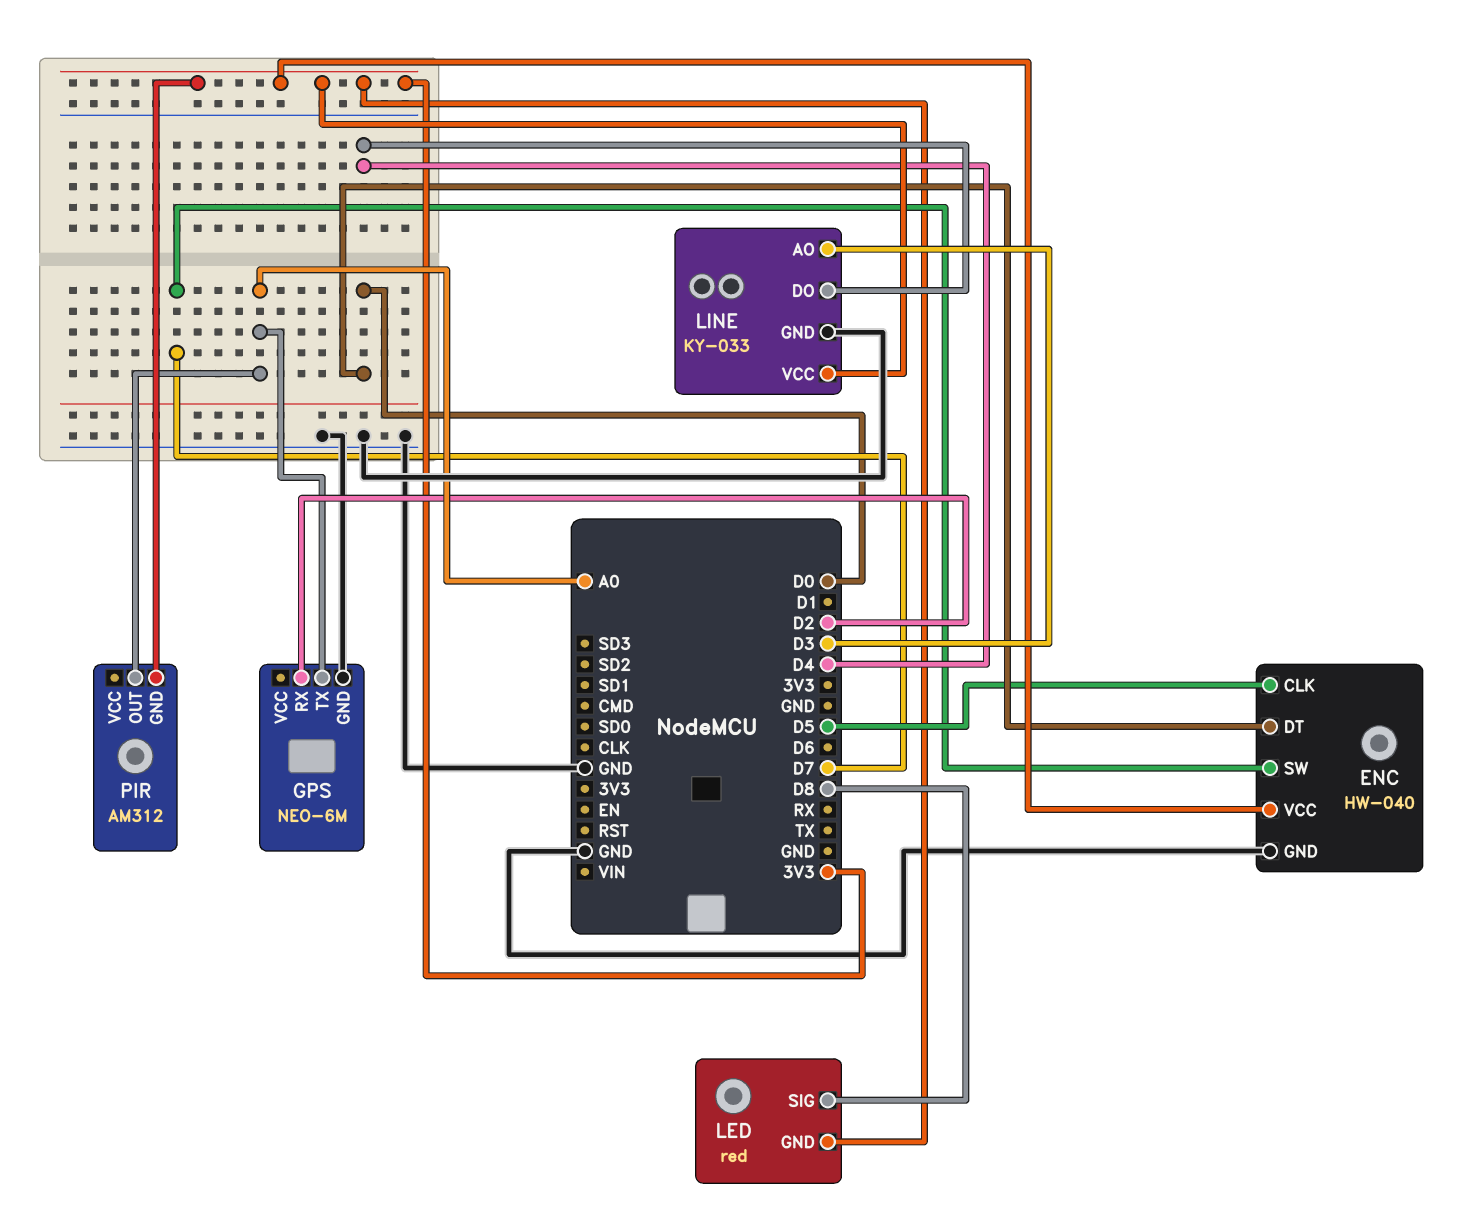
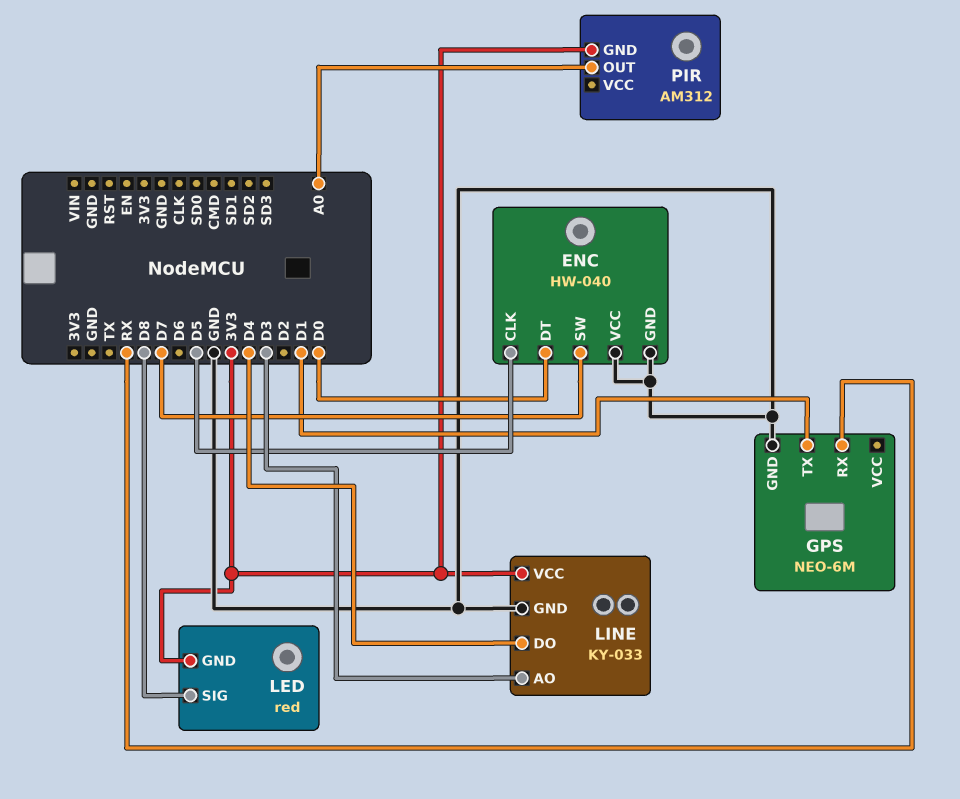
ENC pin VCC: 3V3 -> GND
GPS pin RX: D2 -> RX
GPS pin TX: A0 -> D1

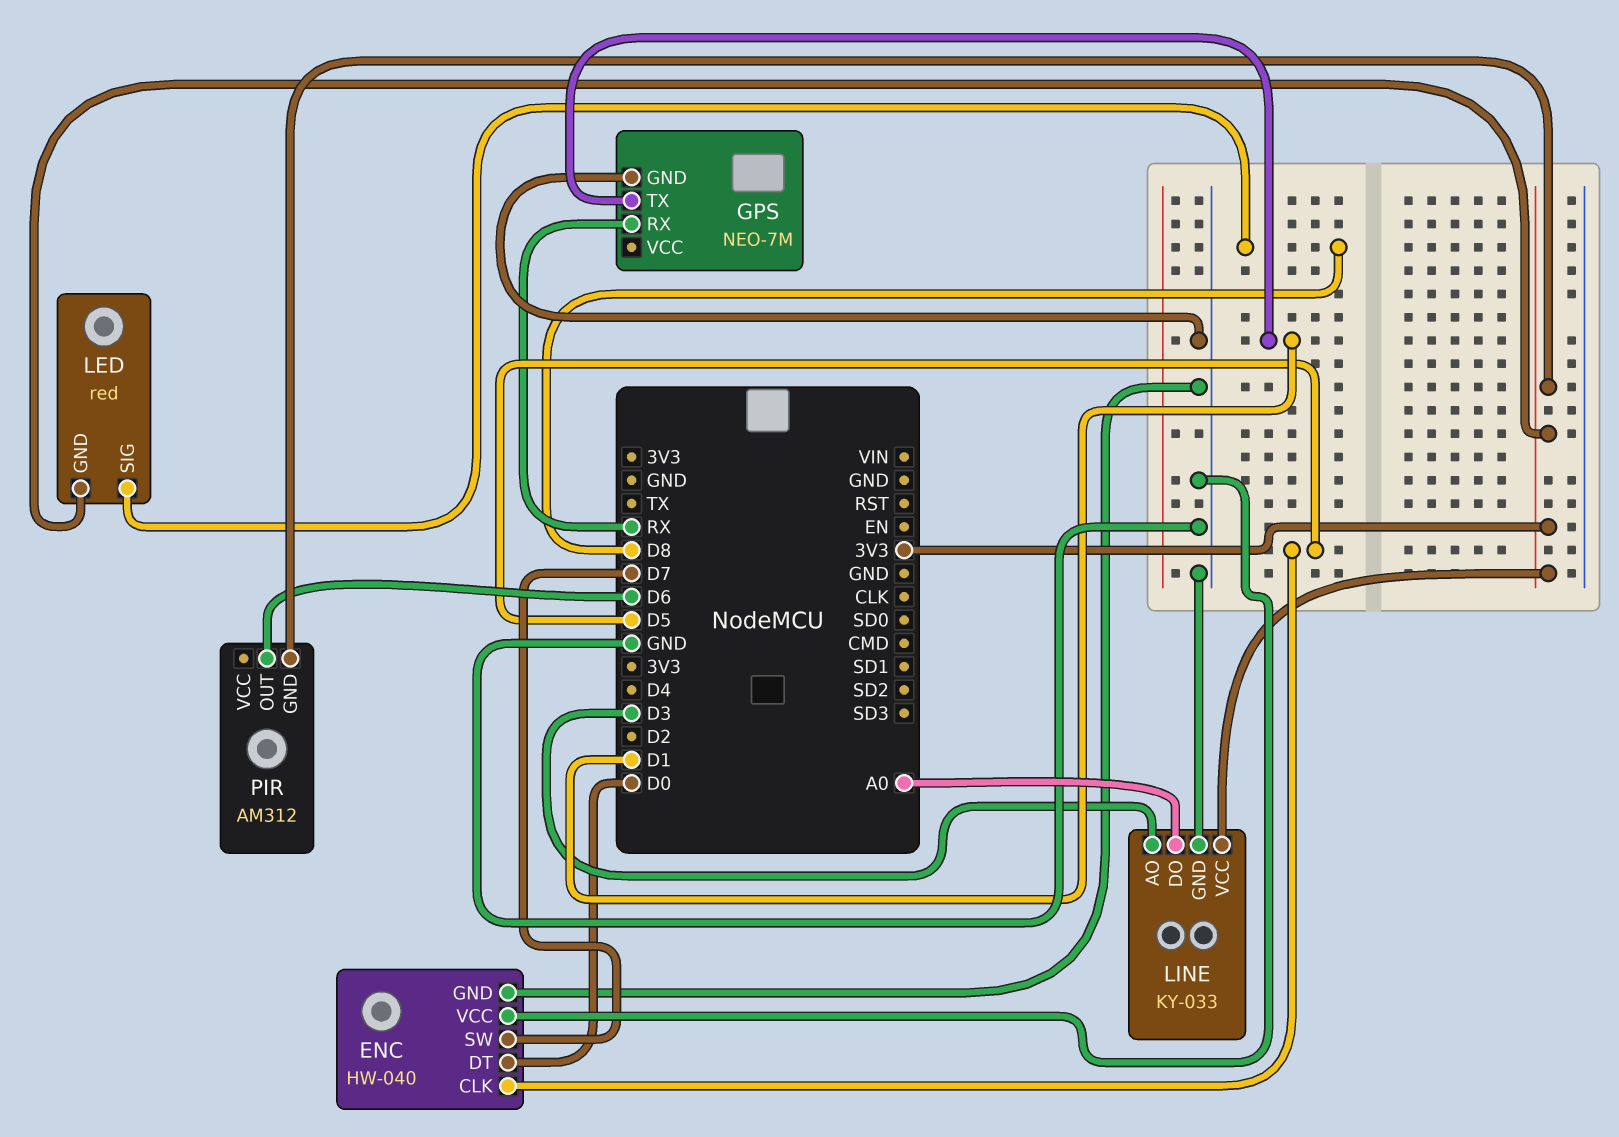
GPS: NEO-6M -> NEO-7M
LINE pin DO: D4 -> A0
PIR pin OUT: A0 -> D6

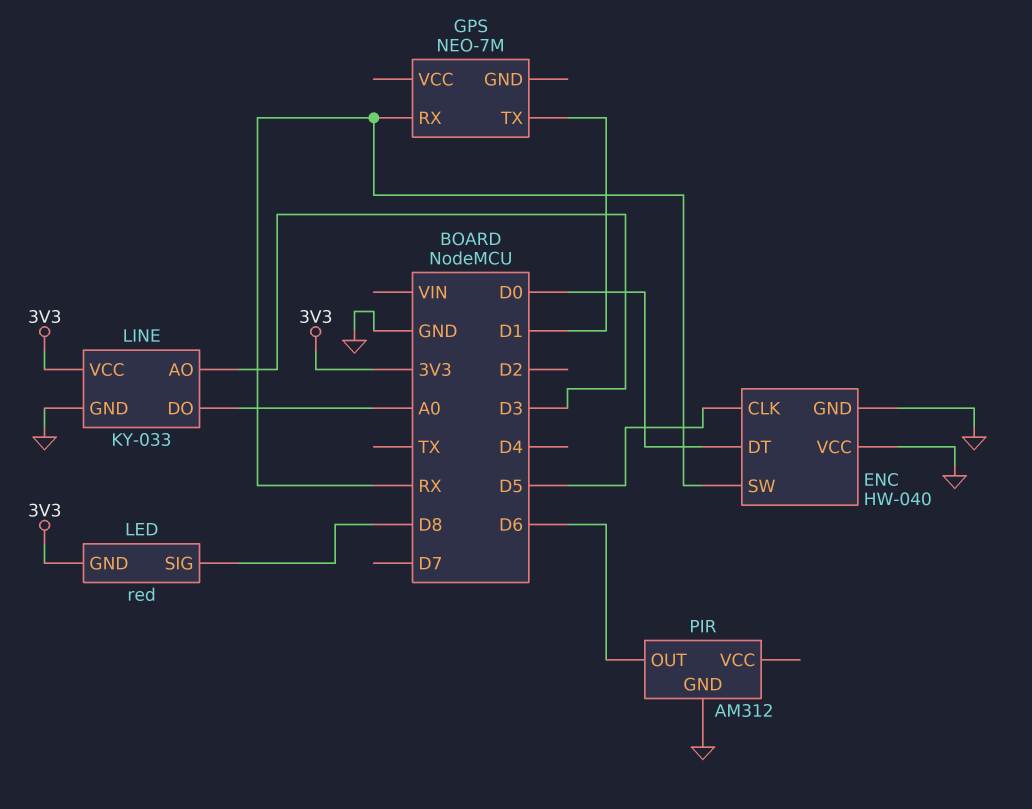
ENC pin SW: D7 -> RX
GPS pin GND: GND -> none
PIR pin GND: 3V3 -> GND

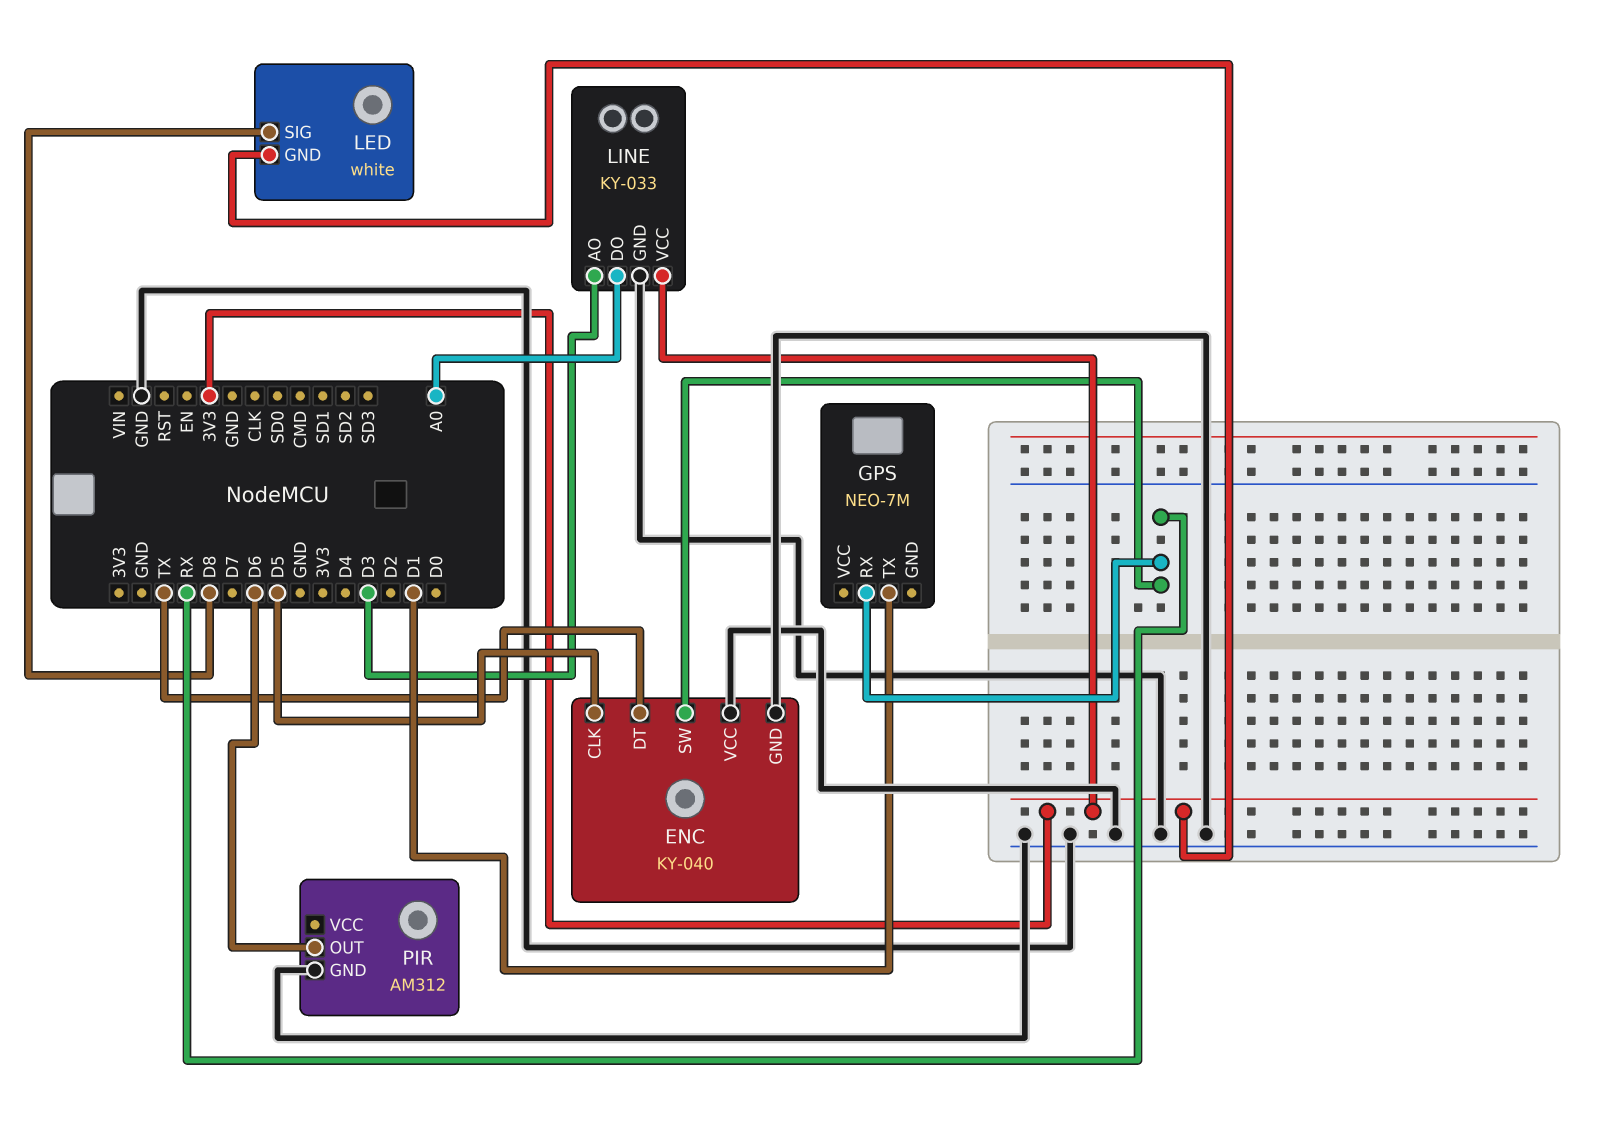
ENC: HW-040 -> KY-040
ENC pin DT: D0 -> TX
LED: red -> white

